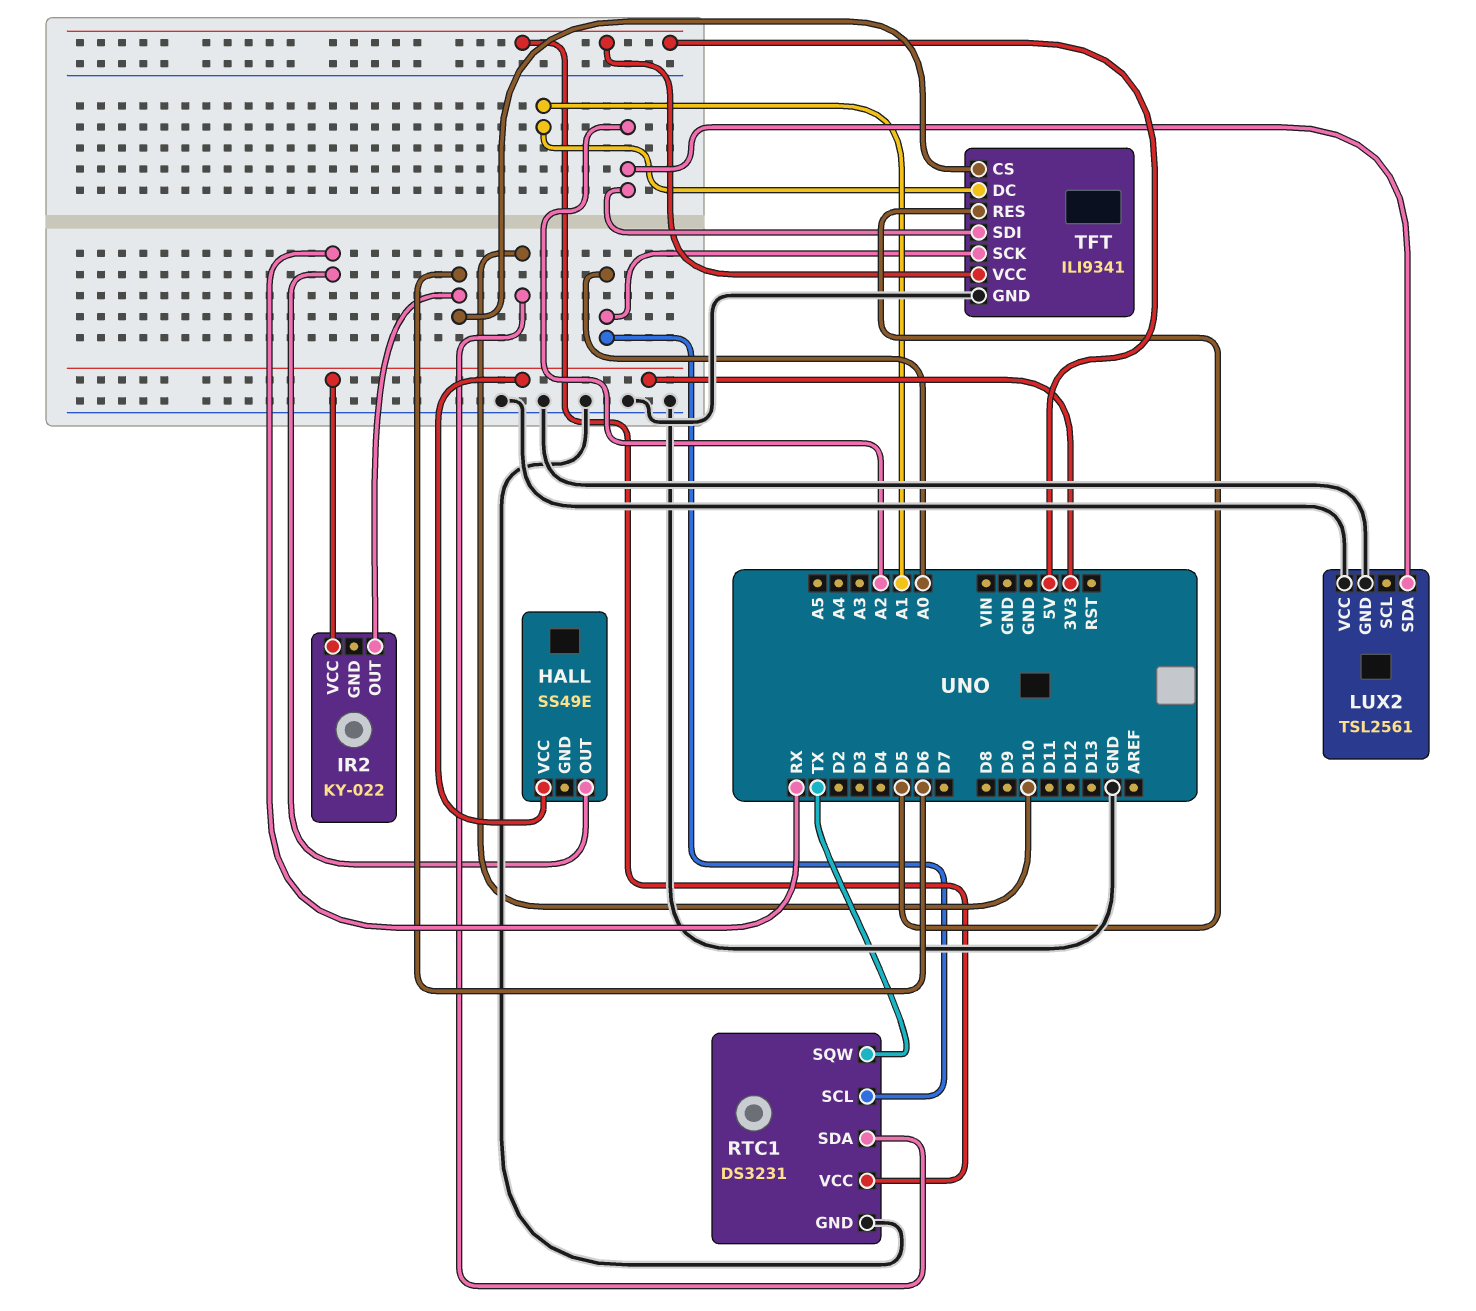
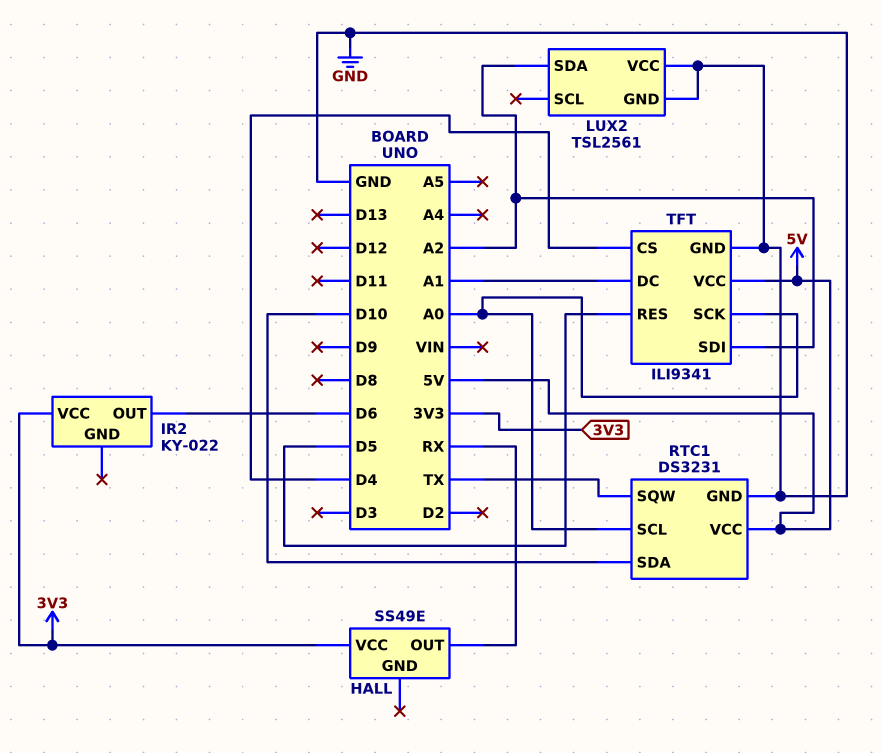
TFT pin CS: D6 -> D4

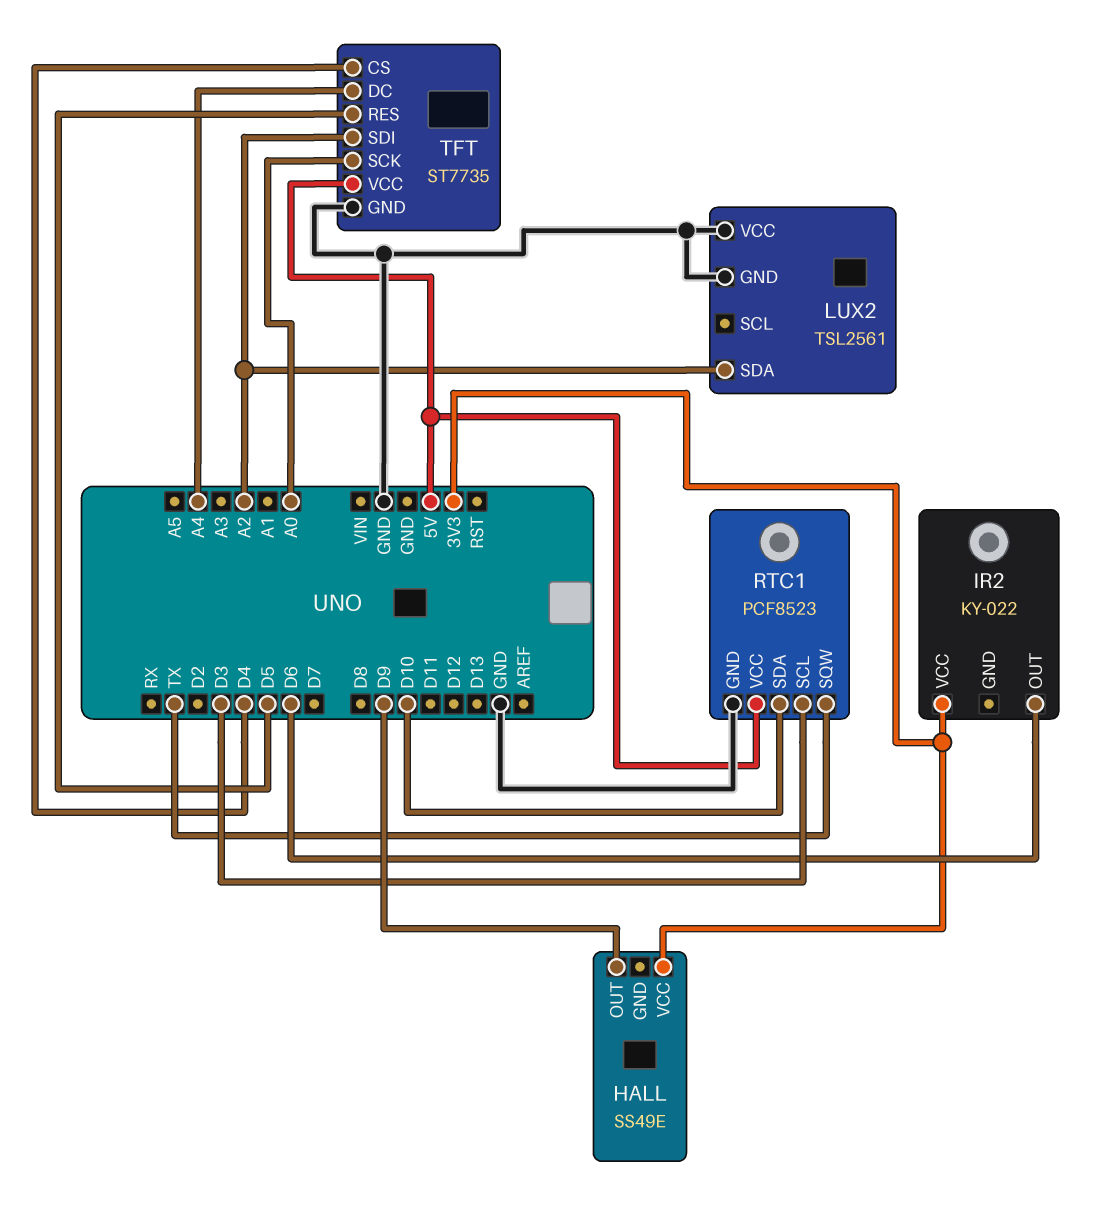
HALL pin OUT: RX -> D9
RTC1: DS3231 -> PCF8523
RTC1 pin SCL: A0 -> D3
TFT: ILI9341 -> ST7735
TFT pin DC: A1 -> A4

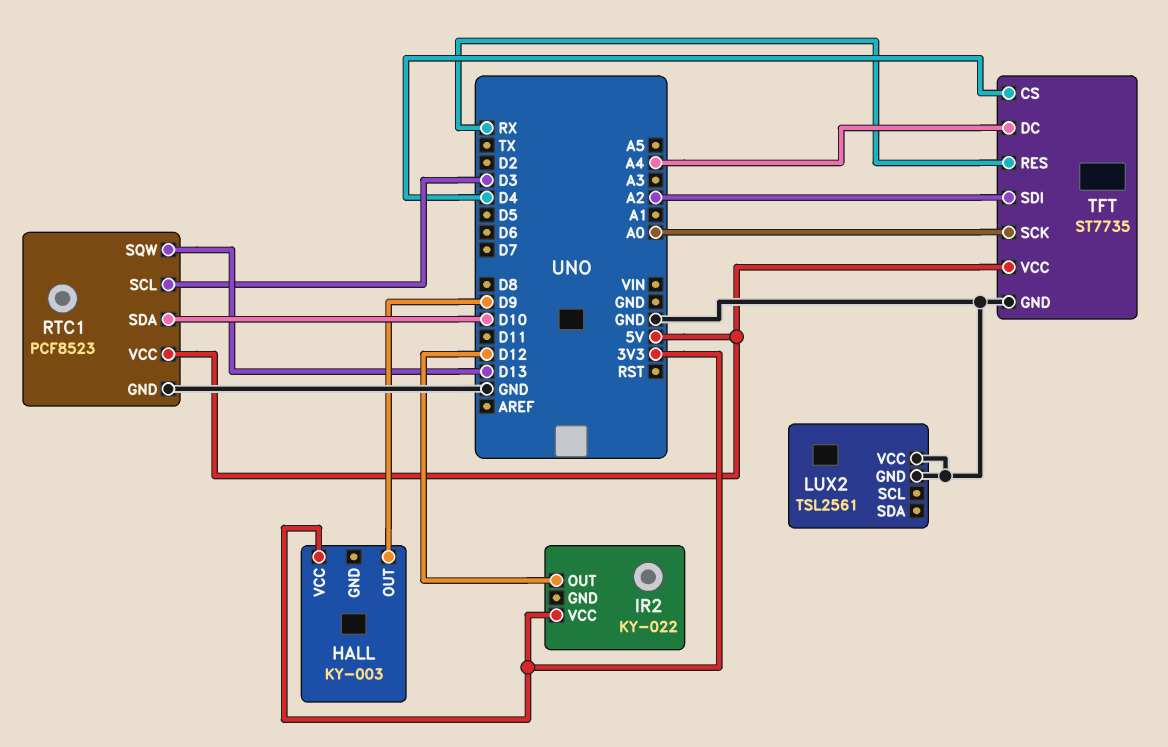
HALL: SS49E -> KY-003
IR2 pin OUT: D6 -> D12
LUX2 pin SDA: A2 -> none
RTC1 pin SQW: TX -> D13
TFT pin RES: D5 -> RX

